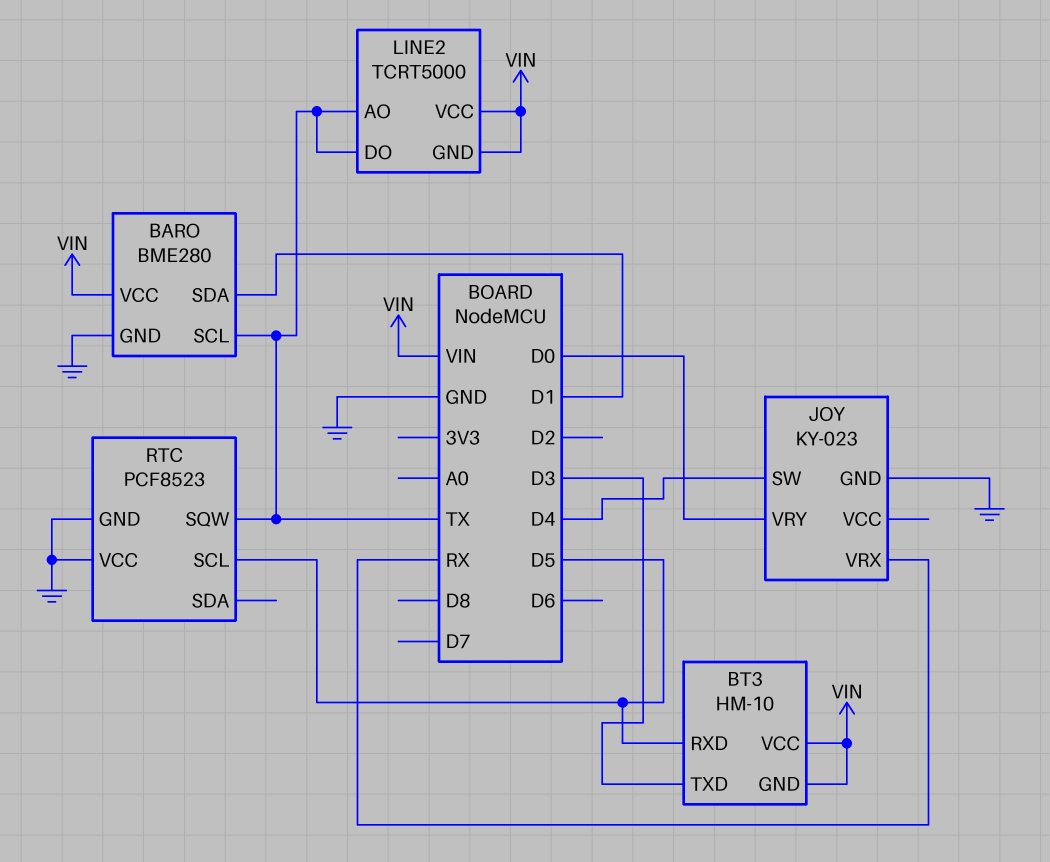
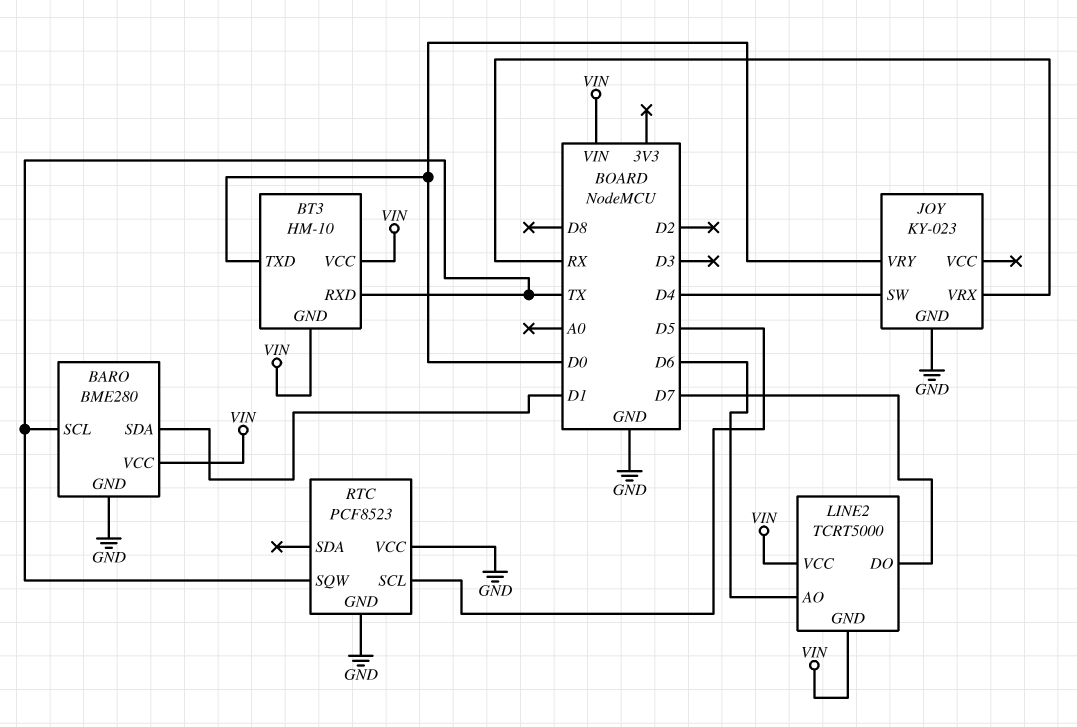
BT3 pin RXD: D5 -> TX
BT3 pin TXD: D3 -> D0
LINE2 pin AO: TX -> D6
LINE2 pin DO: TX -> D7

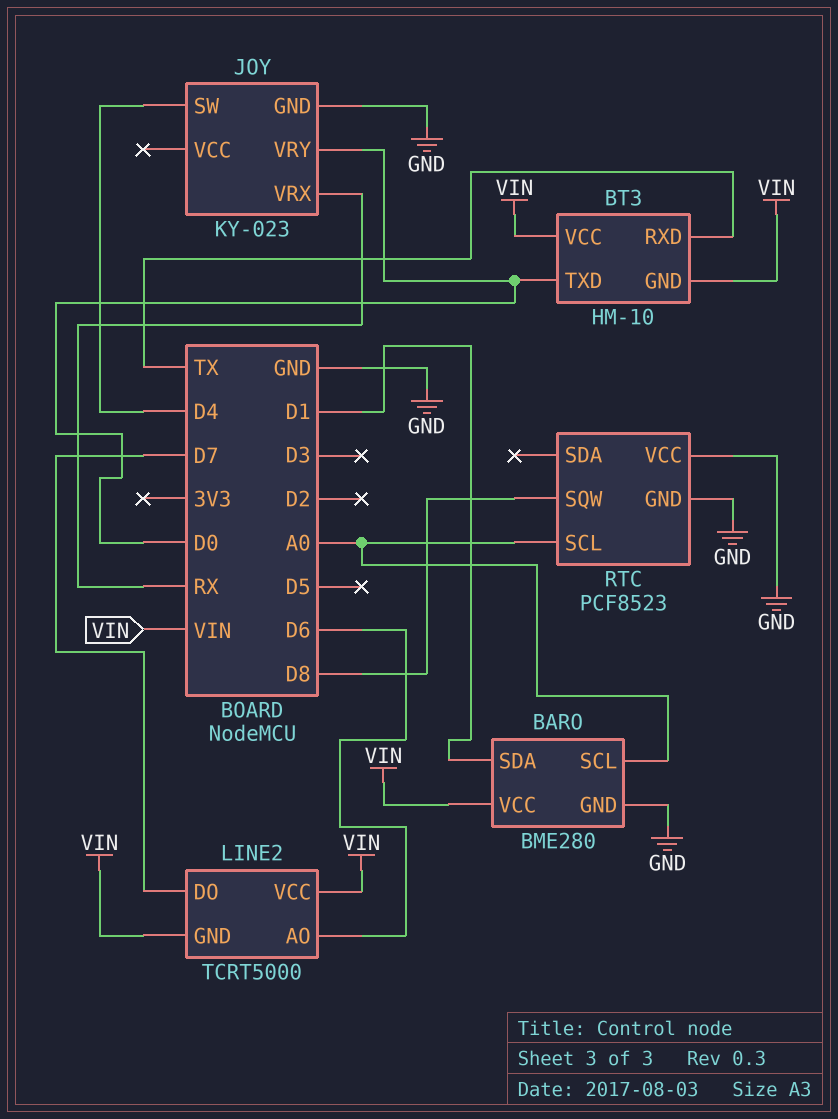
BARO pin SCL: TX -> A0
RTC pin SCL: D5 -> A0
RTC pin SQW: TX -> D8

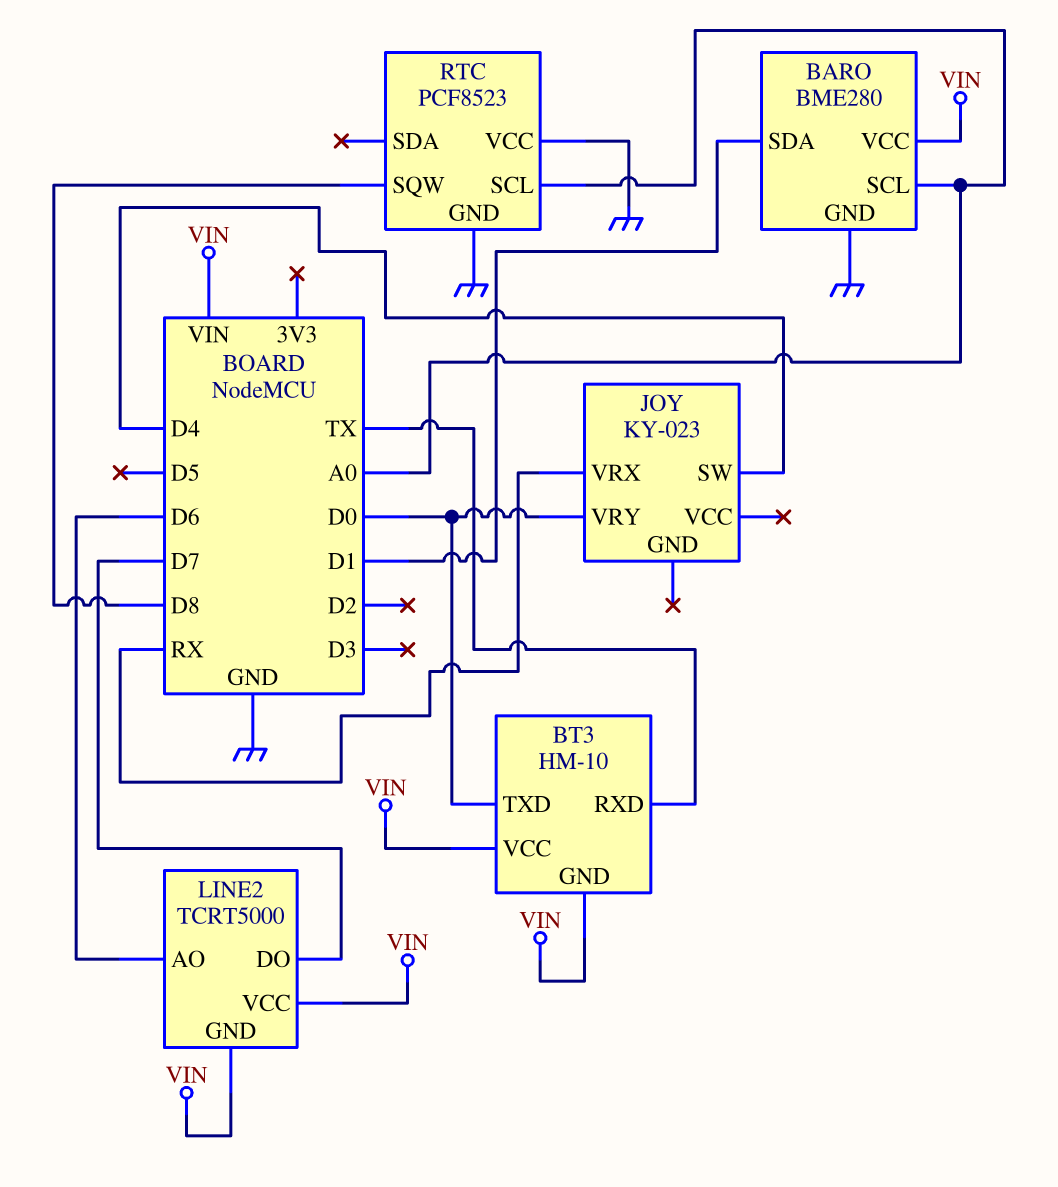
JOY pin GND: GND -> none

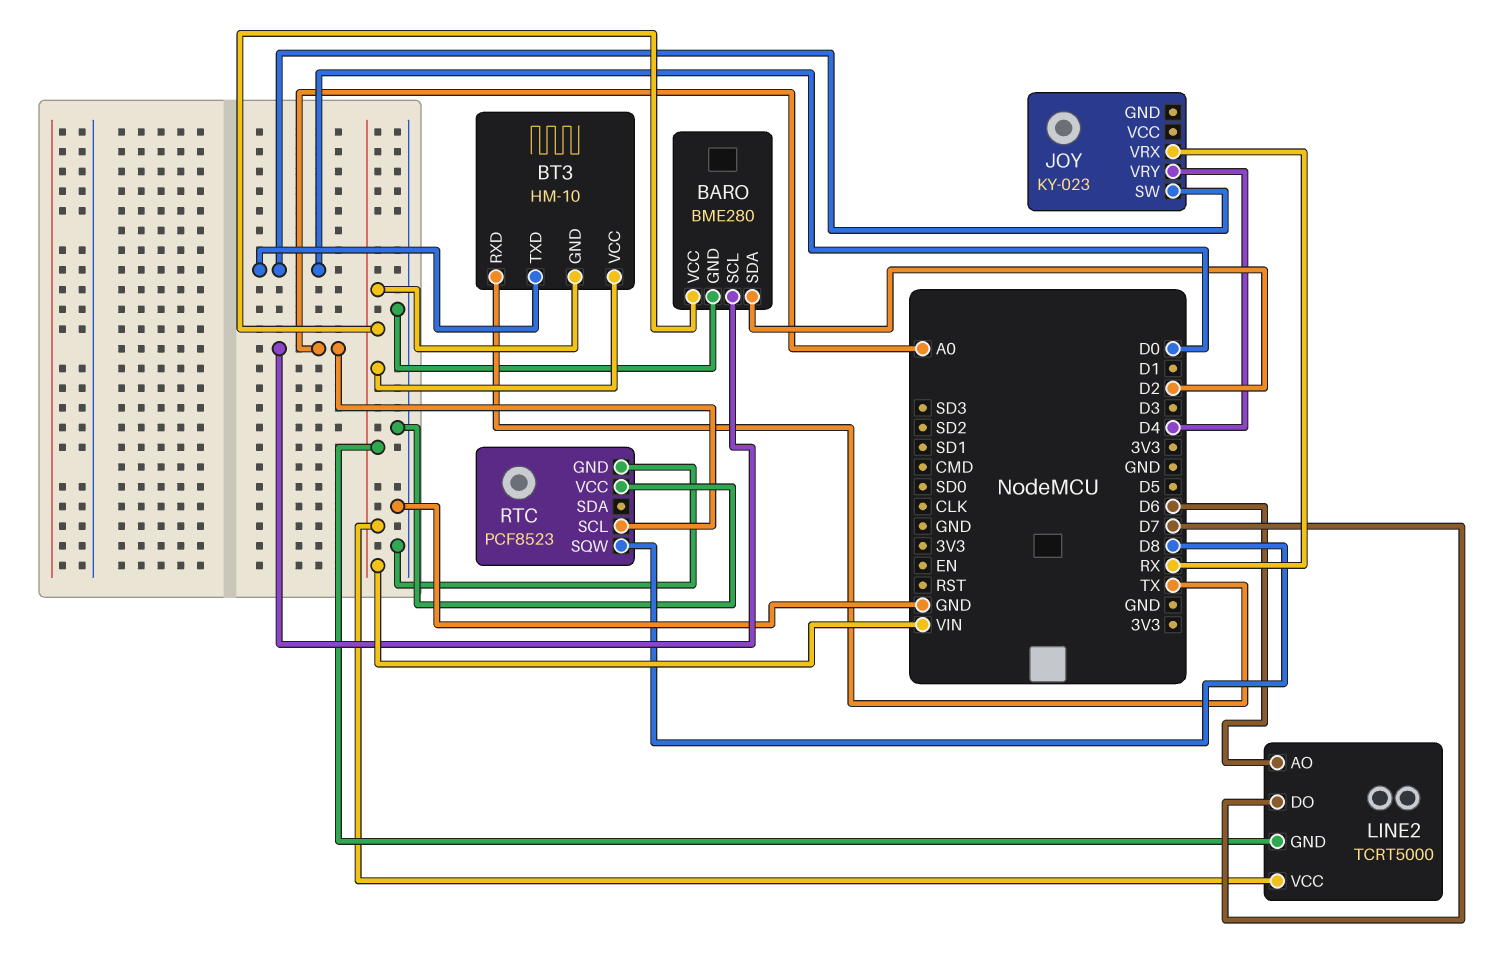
BARO pin SDA: D1 -> D2
JOY pin SW: D4 -> D0
JOY pin VRY: D0 -> D4

